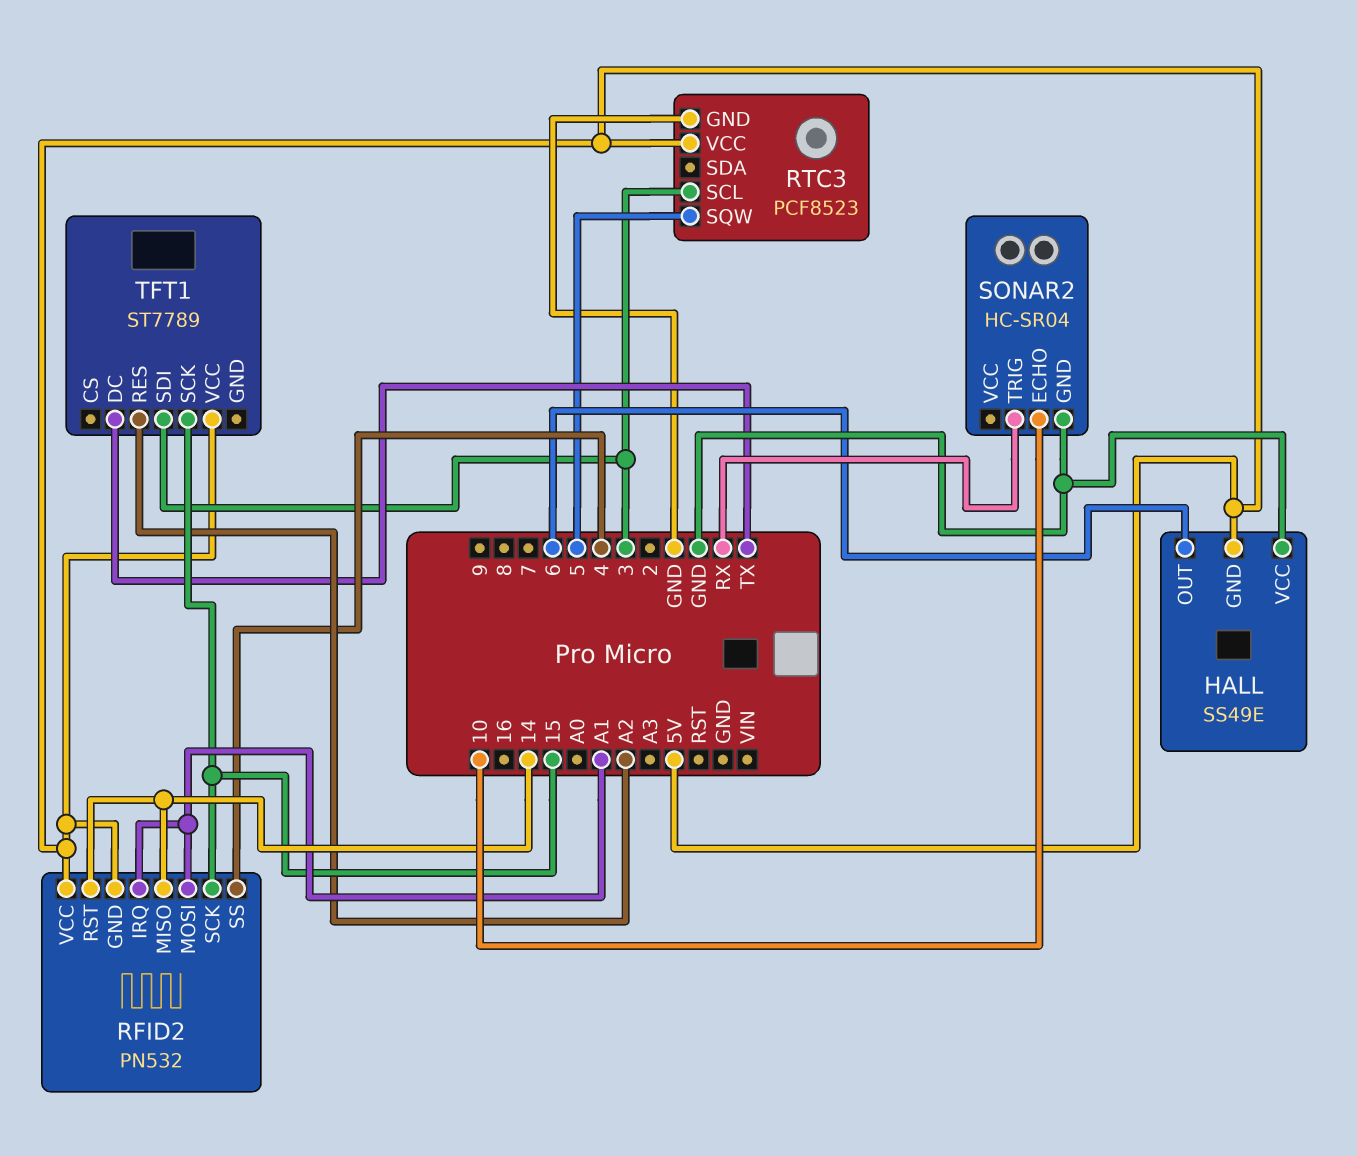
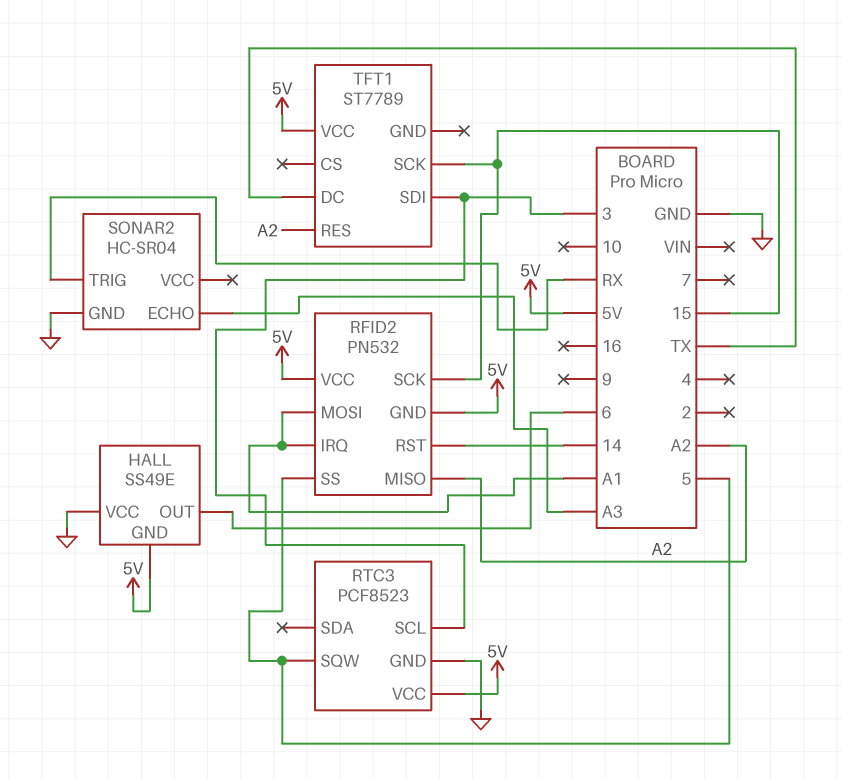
RFID2 pin MISO: 14 -> A2
RFID2 pin SS: 4 -> 5
SONAR2 pin ECHO: 10 -> A3

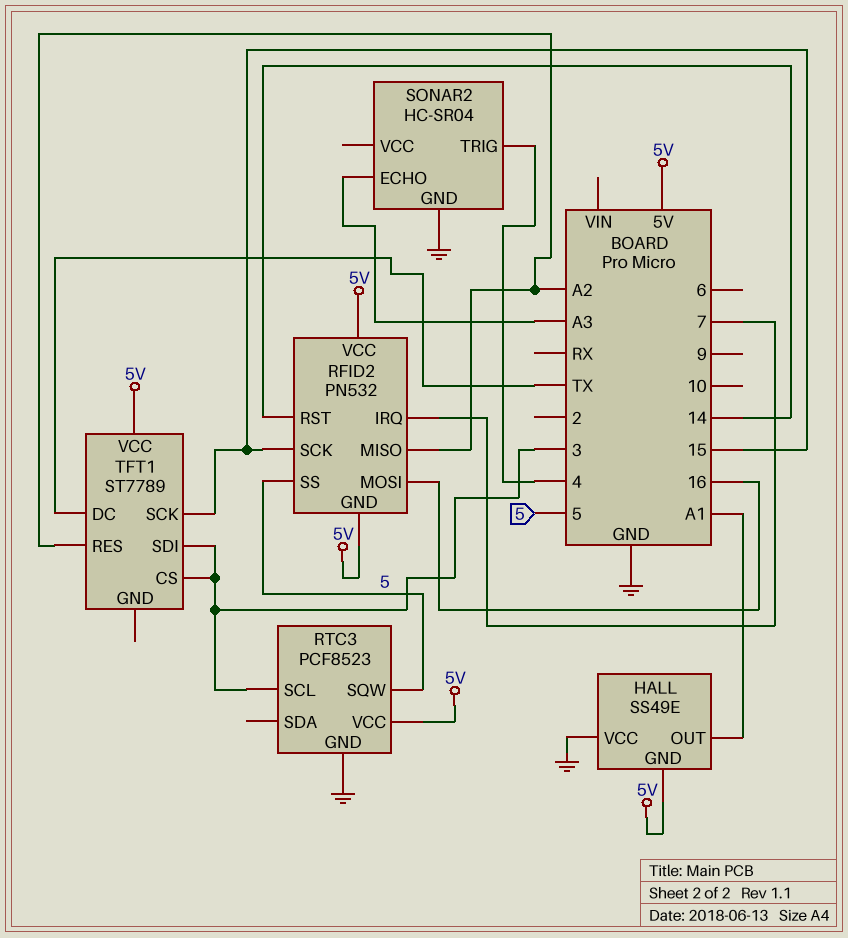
HALL pin OUT: 6 -> A1
RFID2 pin IRQ: A1 -> 7
RFID2 pin MOSI: A1 -> 16
SONAR2 pin TRIG: RX -> 4
TFT1 pin CS: none -> 3

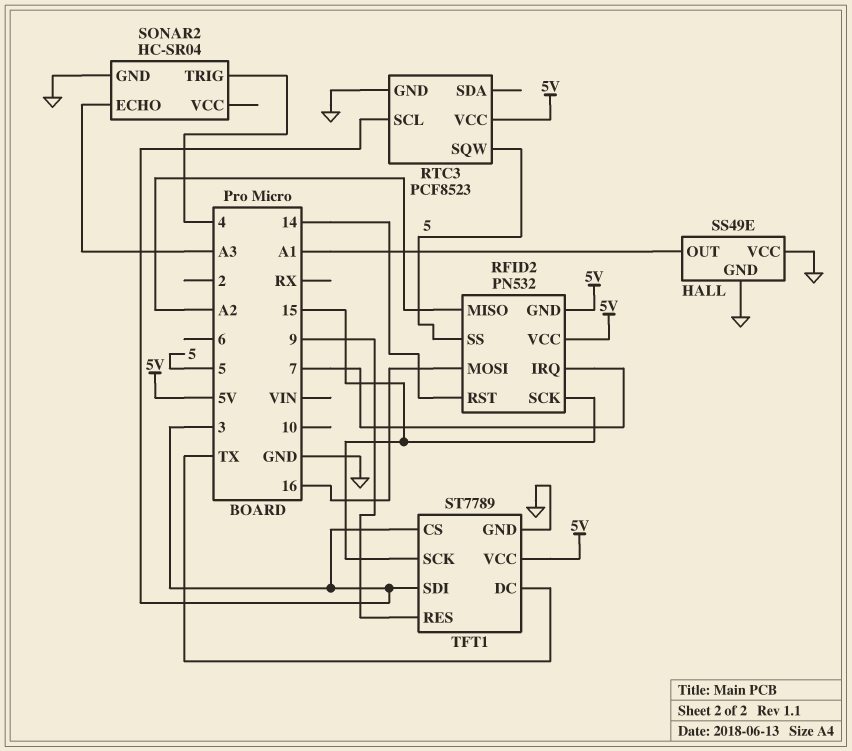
HALL pin GND: 5V -> GND
TFT1 pin GND: none -> GND
TFT1 pin RES: A2 -> 9

